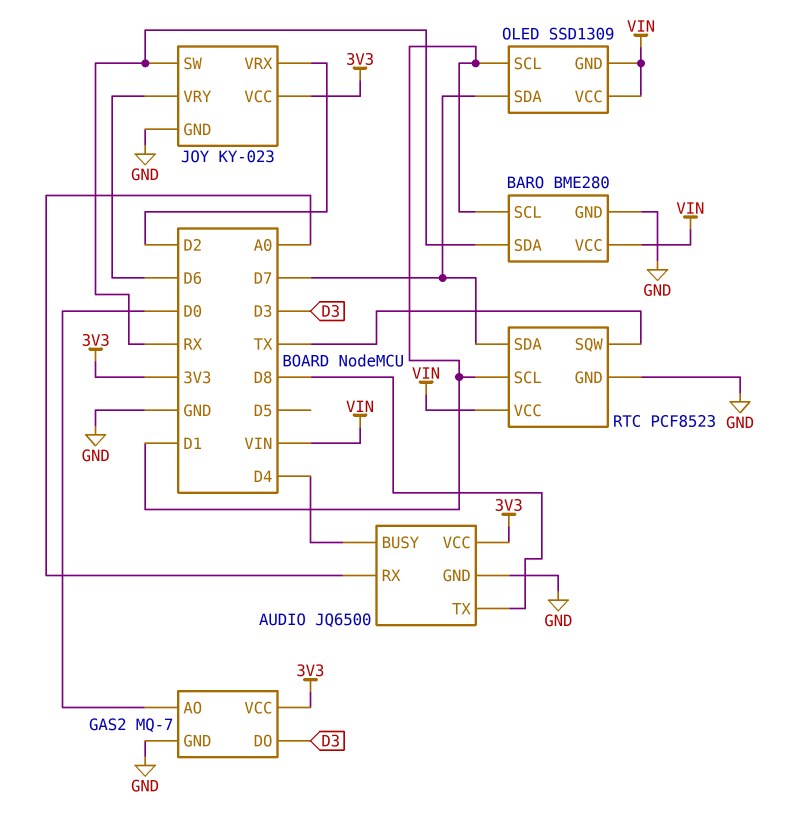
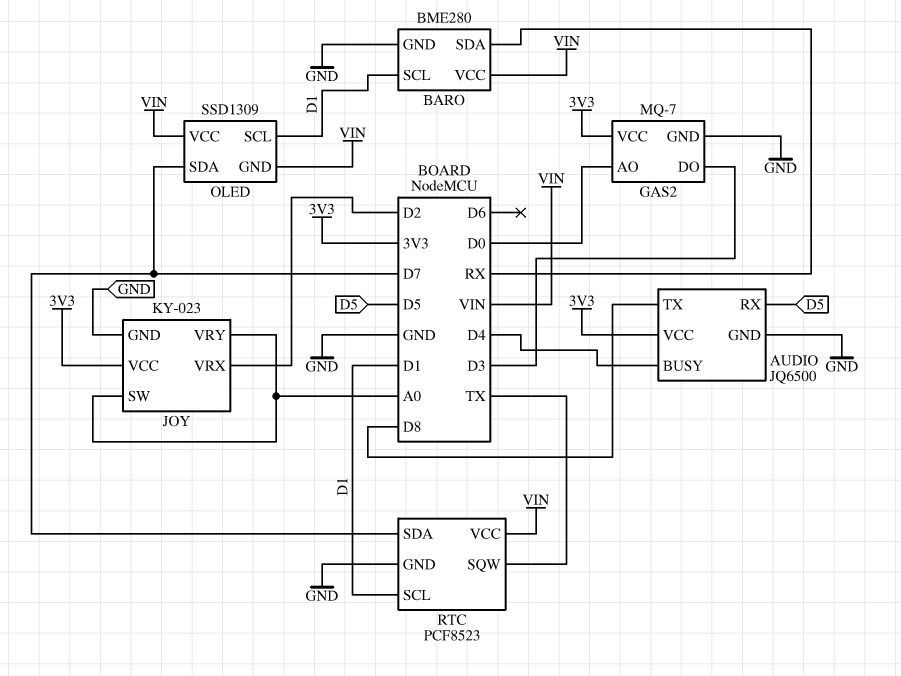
AUDIO pin RX: A0 -> D5
JOY pin SW: RX -> A0
JOY pin VRY: D6 -> A0

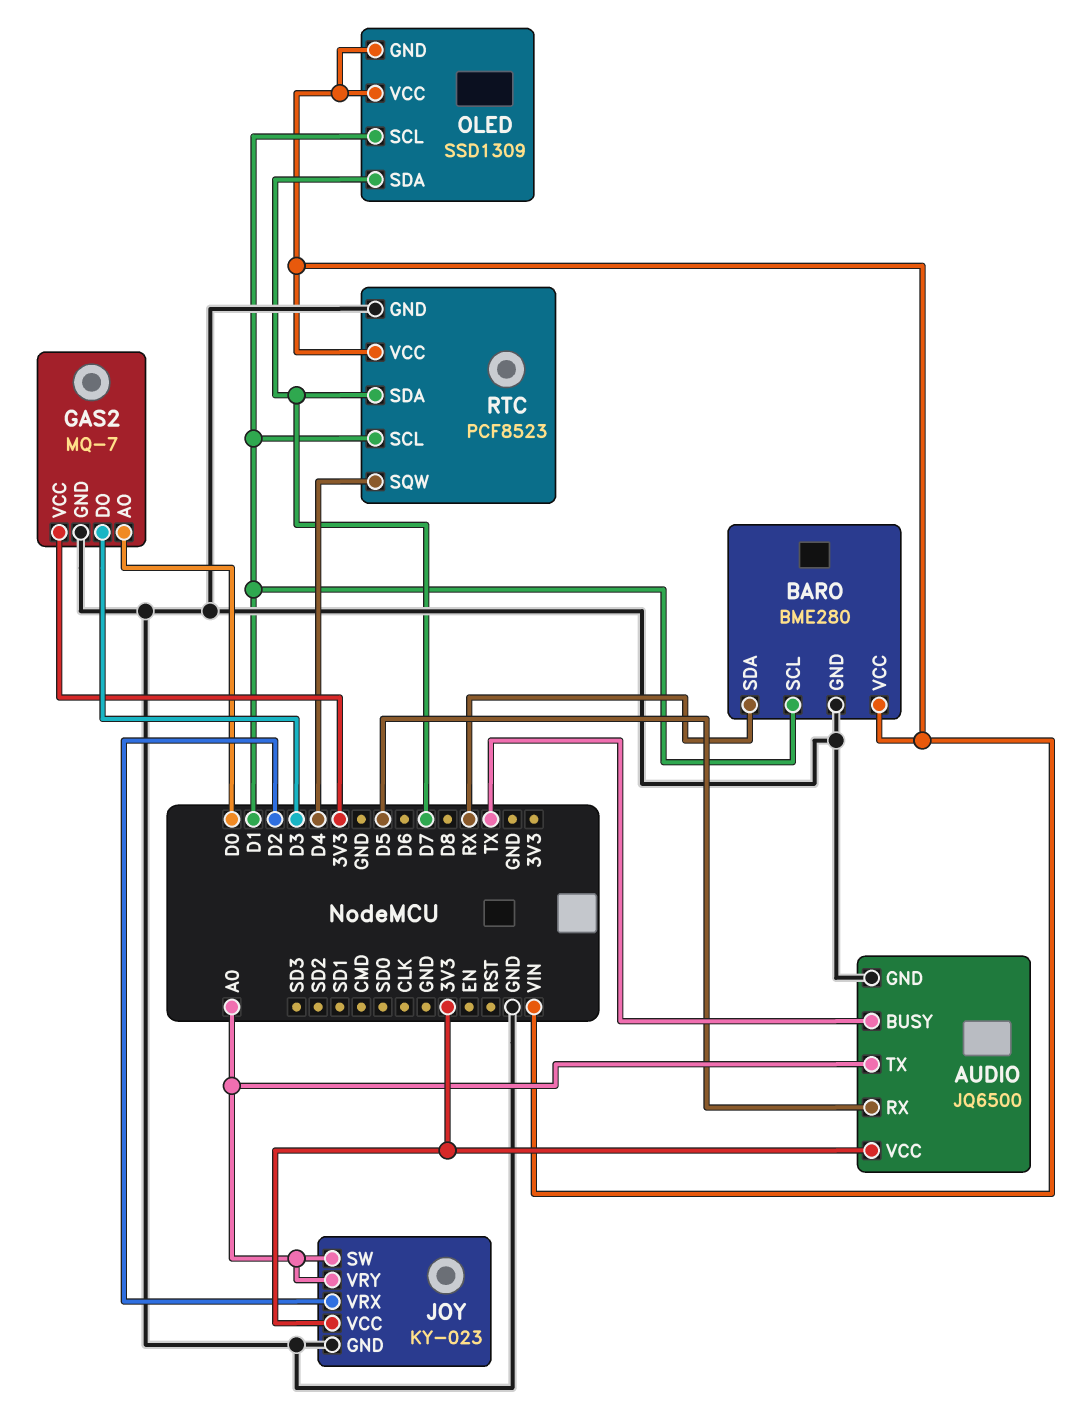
AUDIO pin BUSY: D4 -> TX
AUDIO pin TX: D8 -> A0
RTC pin SQW: TX -> D4

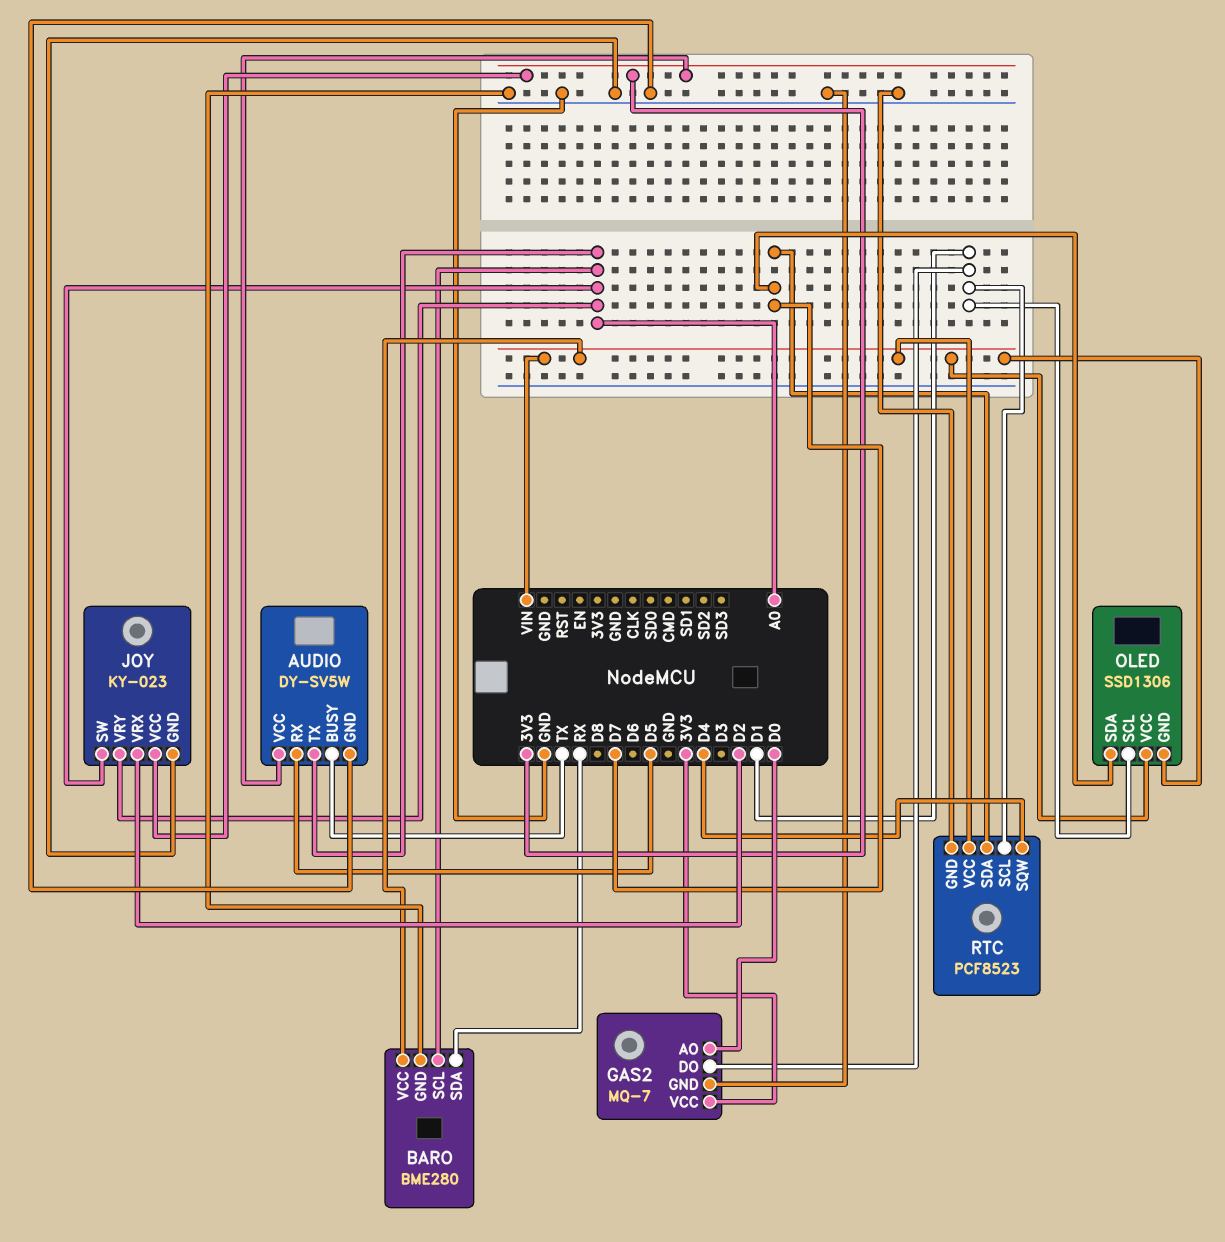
AUDIO: JQ6500 -> DY-SV5W
BARO pin SCL: D1 -> A0
GAS2 pin DO: D3 -> D1
OLED: SSD1309 -> SSD1306

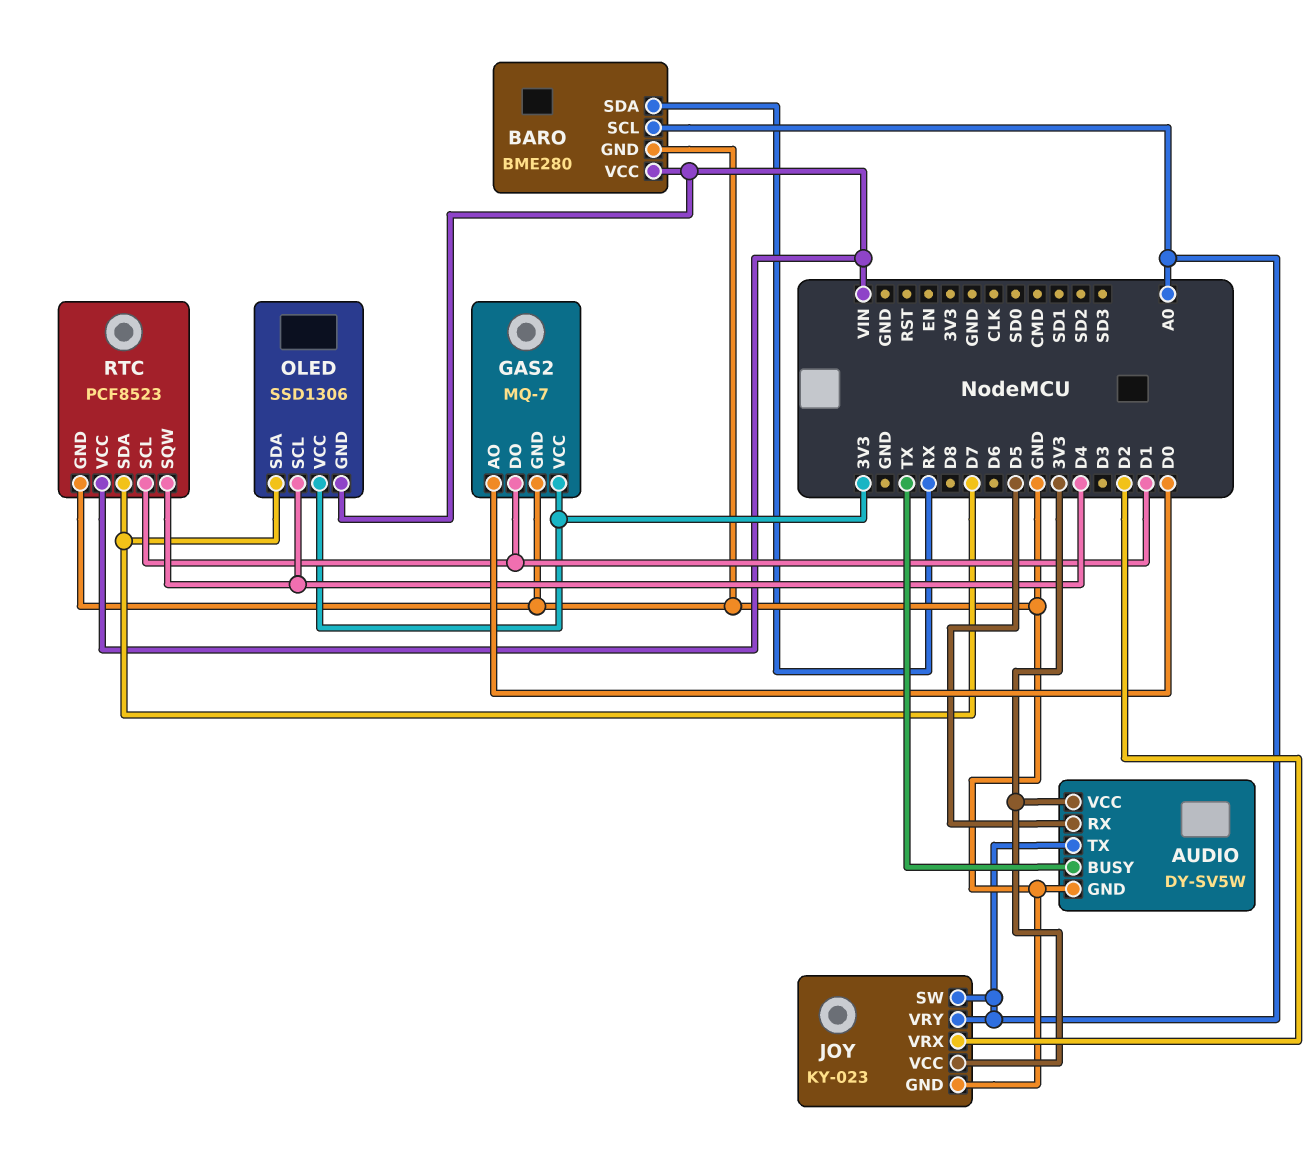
OLED pin SCL: D1 -> D4
OLED pin VCC: VIN -> 3V3

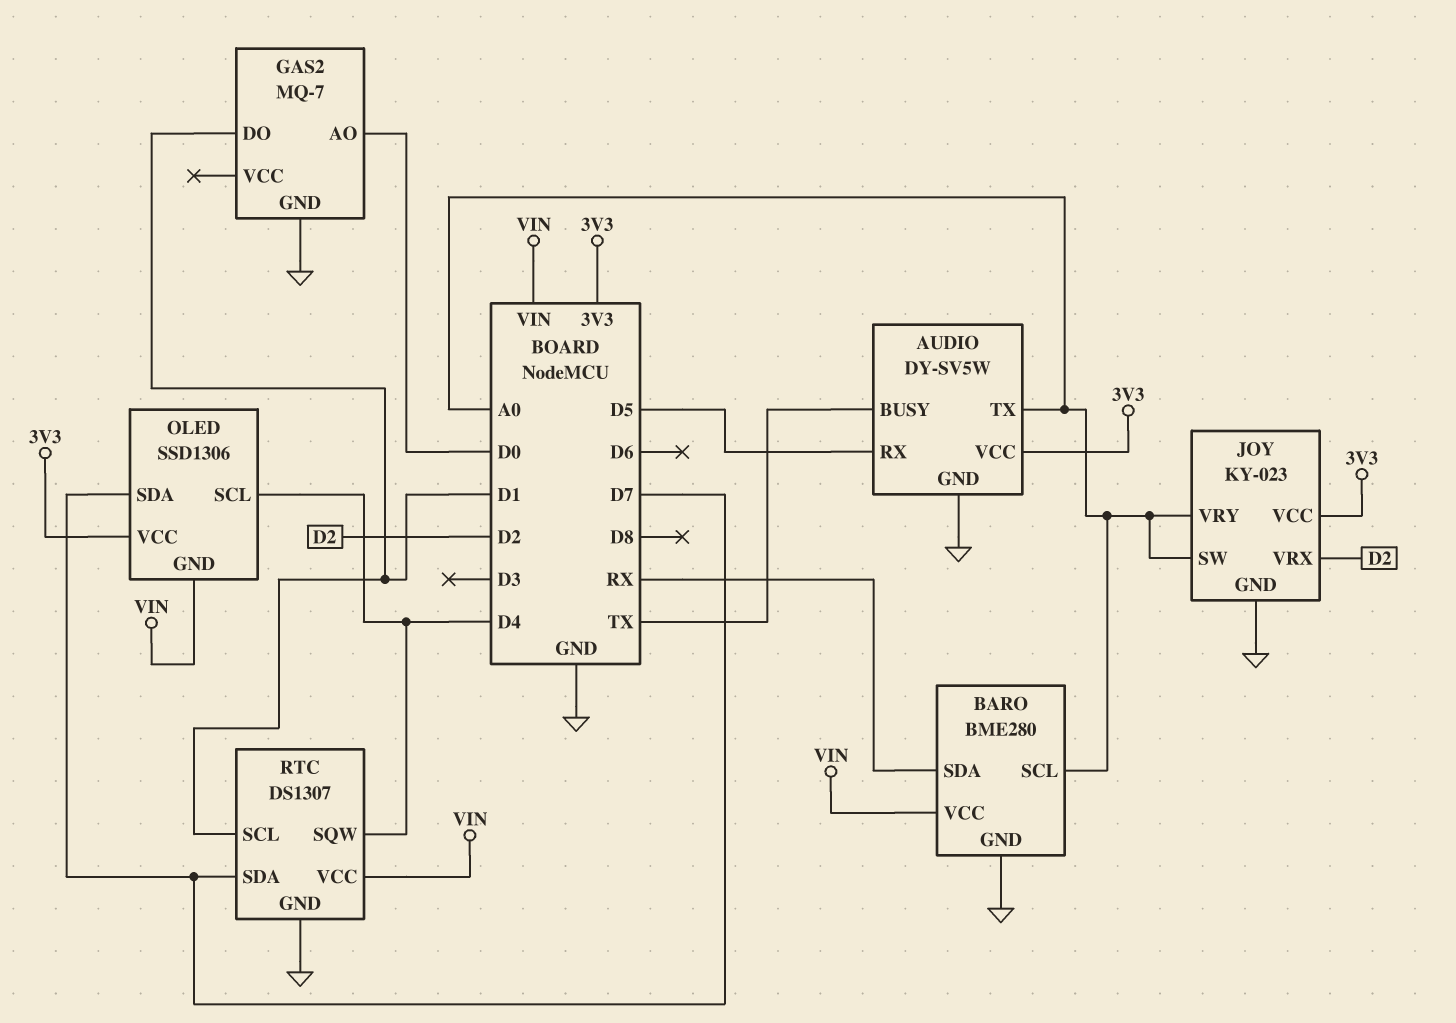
GAS2 pin VCC: 3V3 -> none
RTC: PCF8523 -> DS1307

